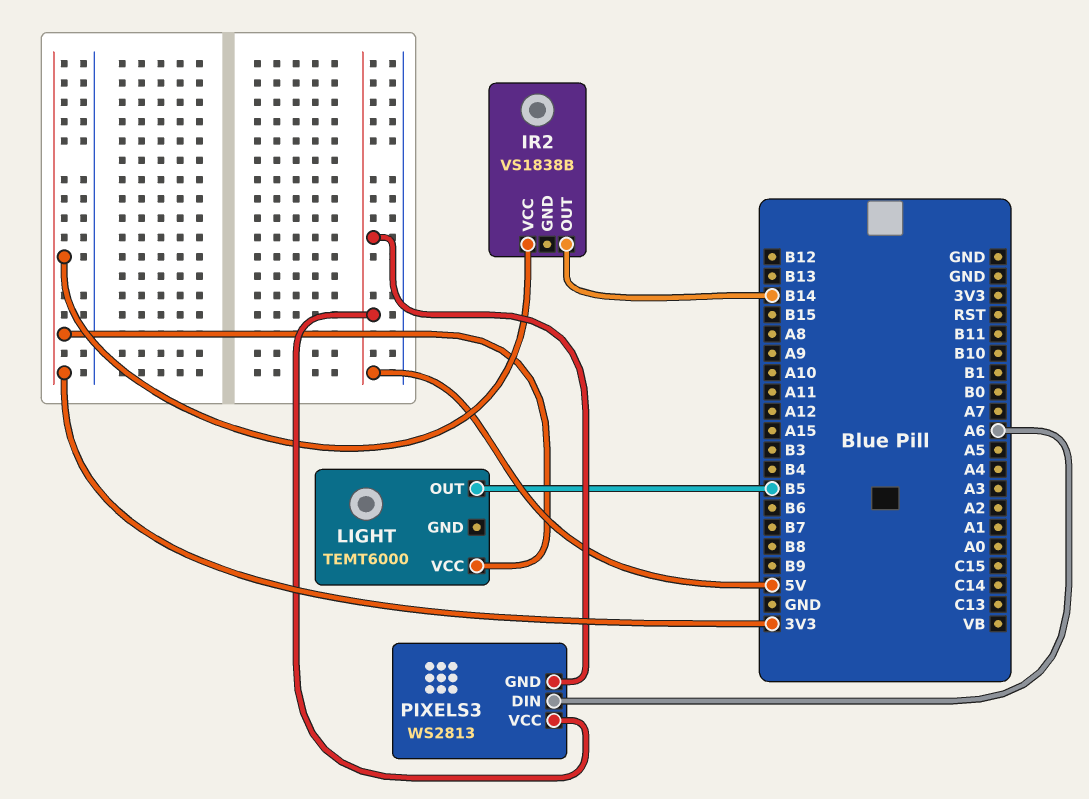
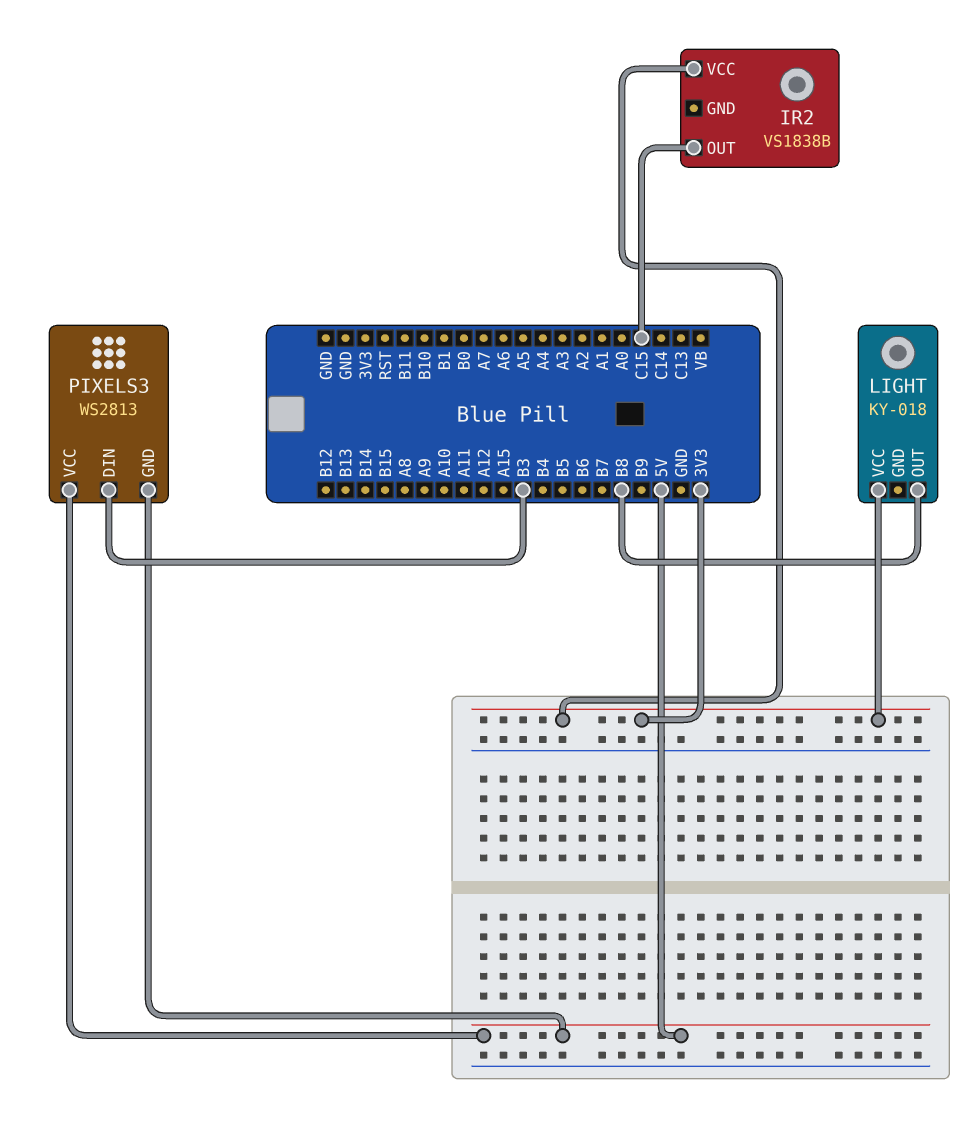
IR2 pin OUT: B14 -> C15
LIGHT: TEMT6000 -> KY-018
LIGHT pin OUT: B5 -> B8
PIXELS3 pin DIN: A6 -> B3

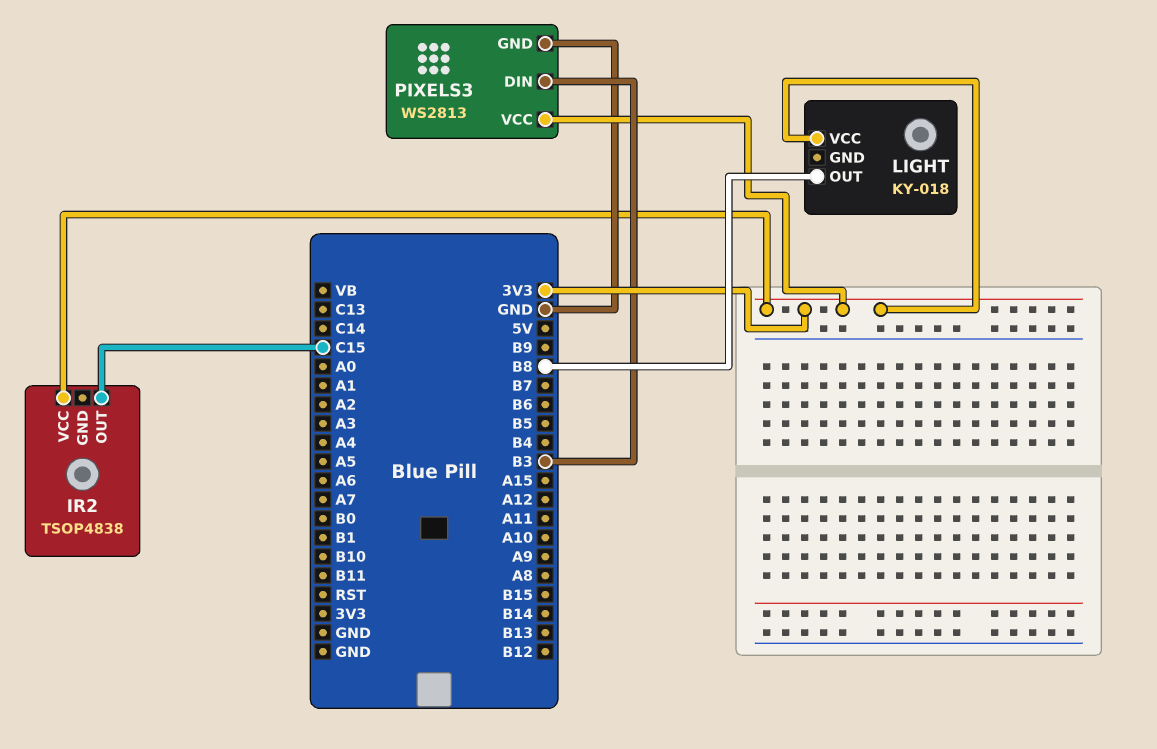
IR2: VS1838B -> TSOP4838
PIXELS3 pin GND: 5V -> GND
PIXELS3 pin VCC: 5V -> 3V3

